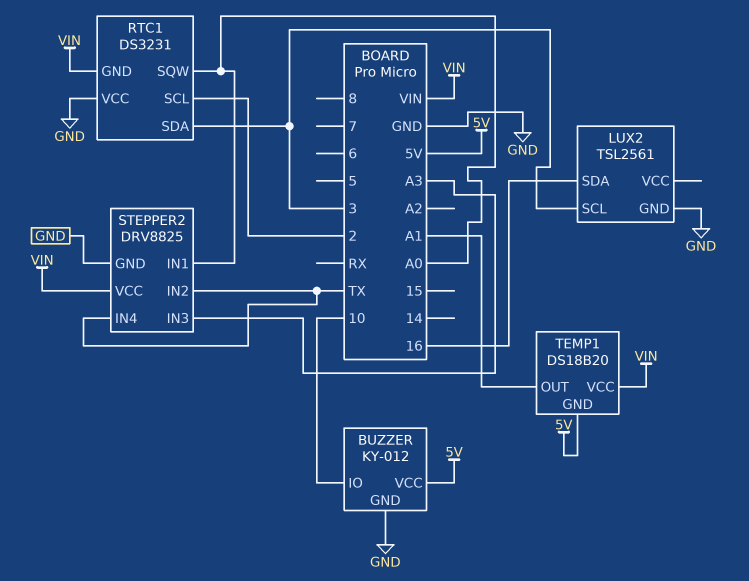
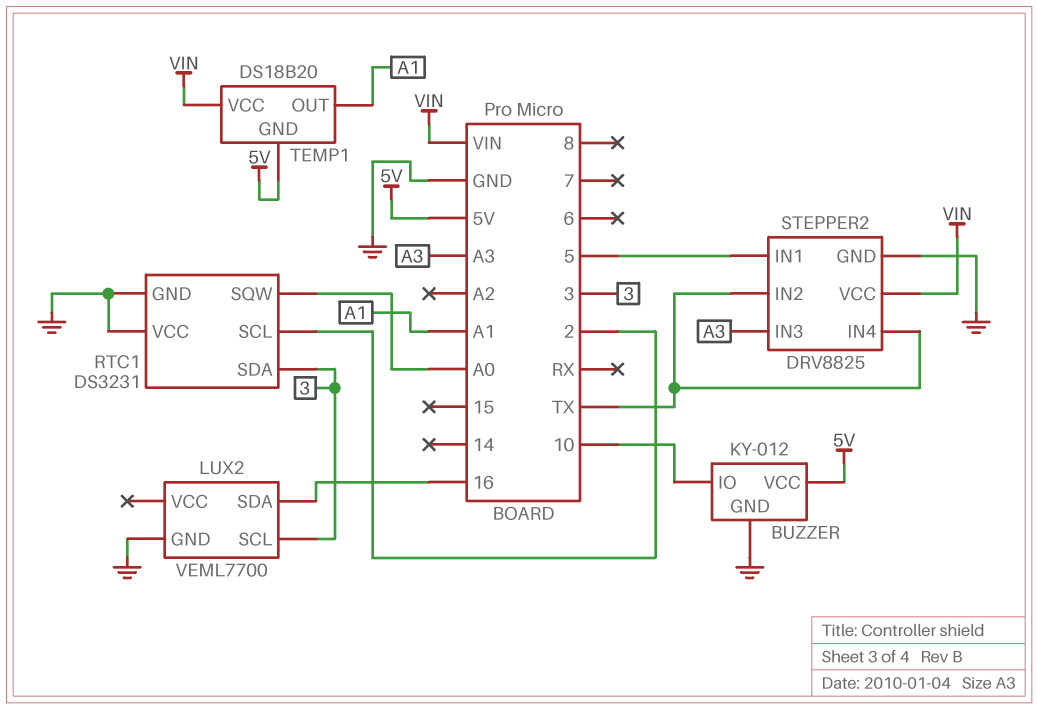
LUX2: TSL2561 -> VEML7700
RTC1 pin GND: VIN -> GND
STEPPER2 pin IN1: A0 -> 5

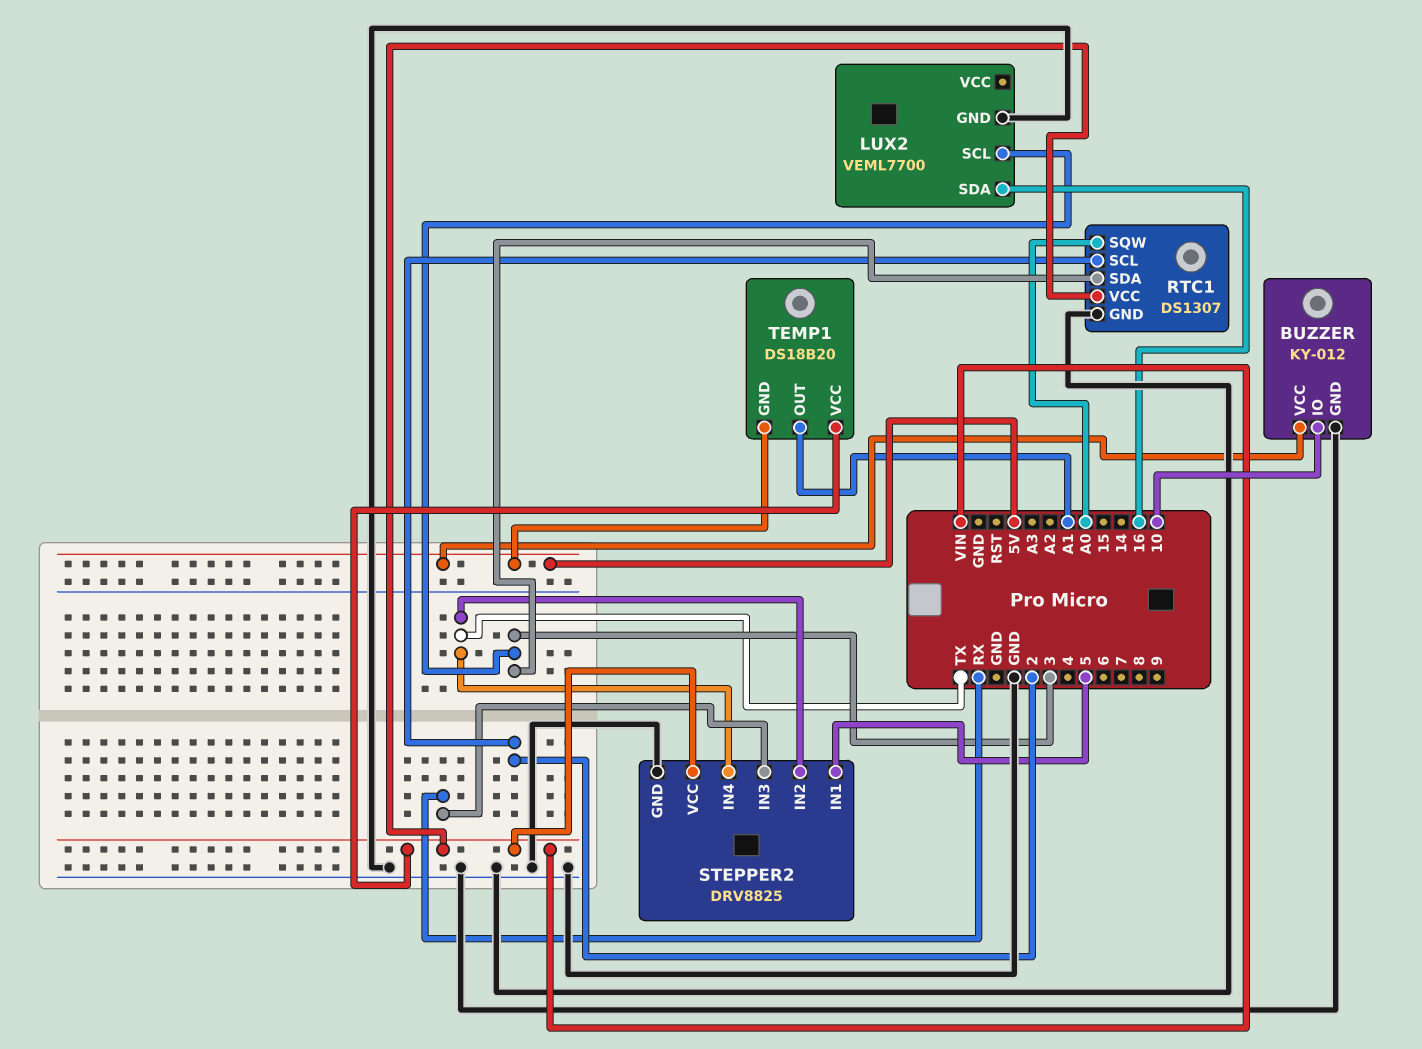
RTC1: DS3231 -> DS1307
RTC1 pin VCC: GND -> VIN
STEPPER2 pin IN3: A3 -> RX

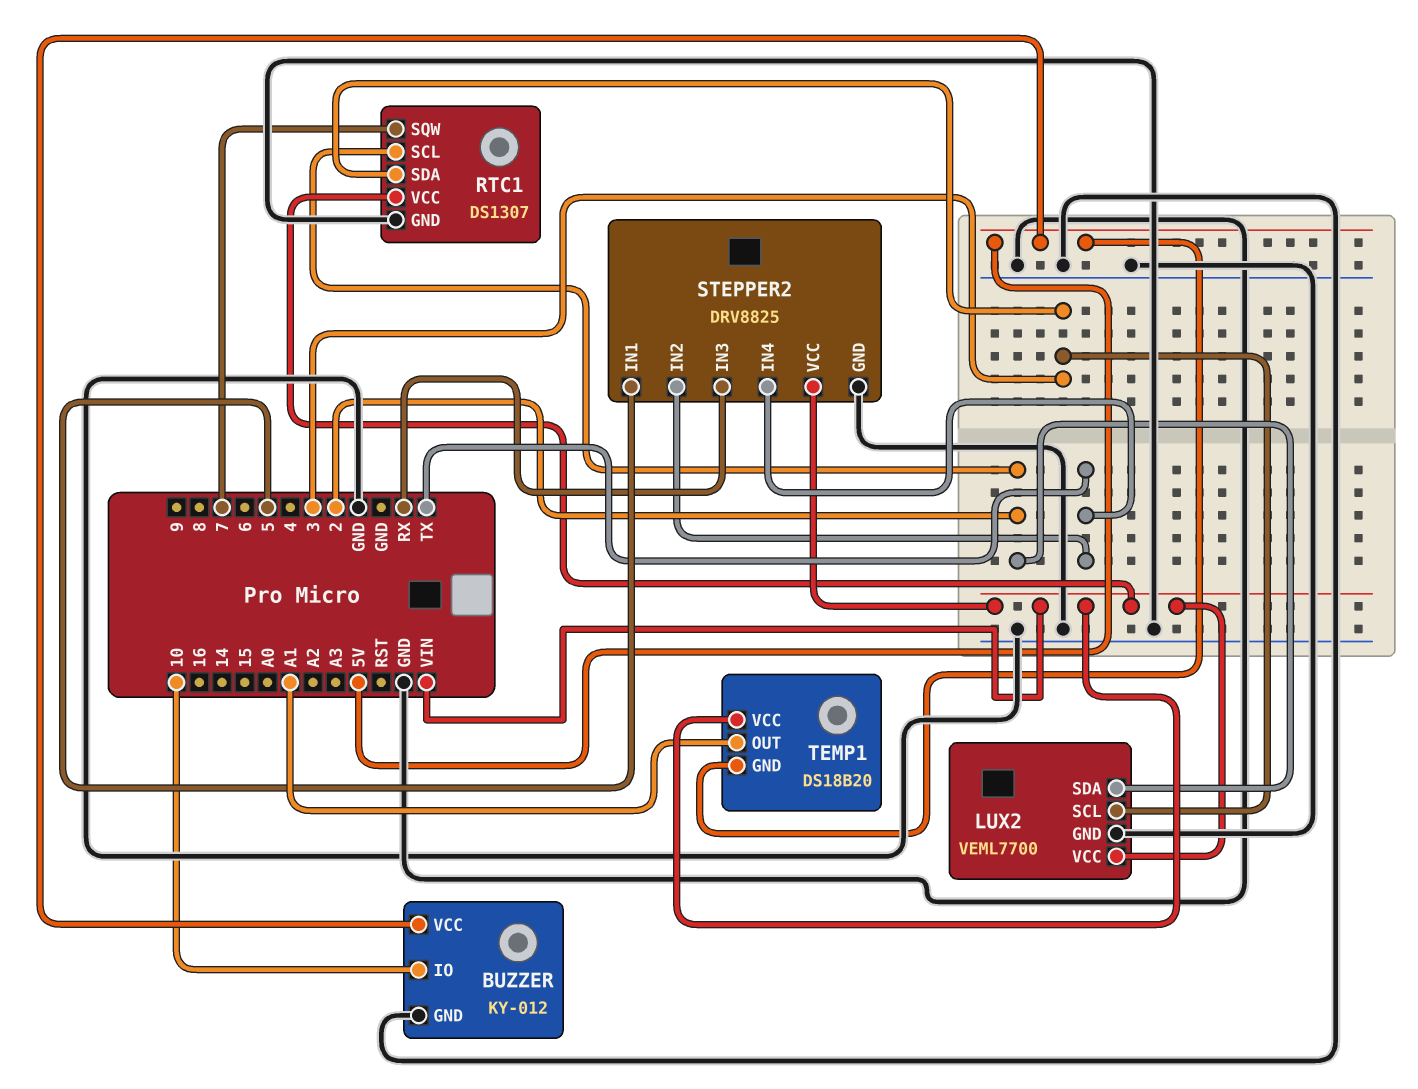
LUX2 pin SDA: 16 -> 2
LUX2 pin VCC: none -> VIN
RTC1 pin SQW: A0 -> 7

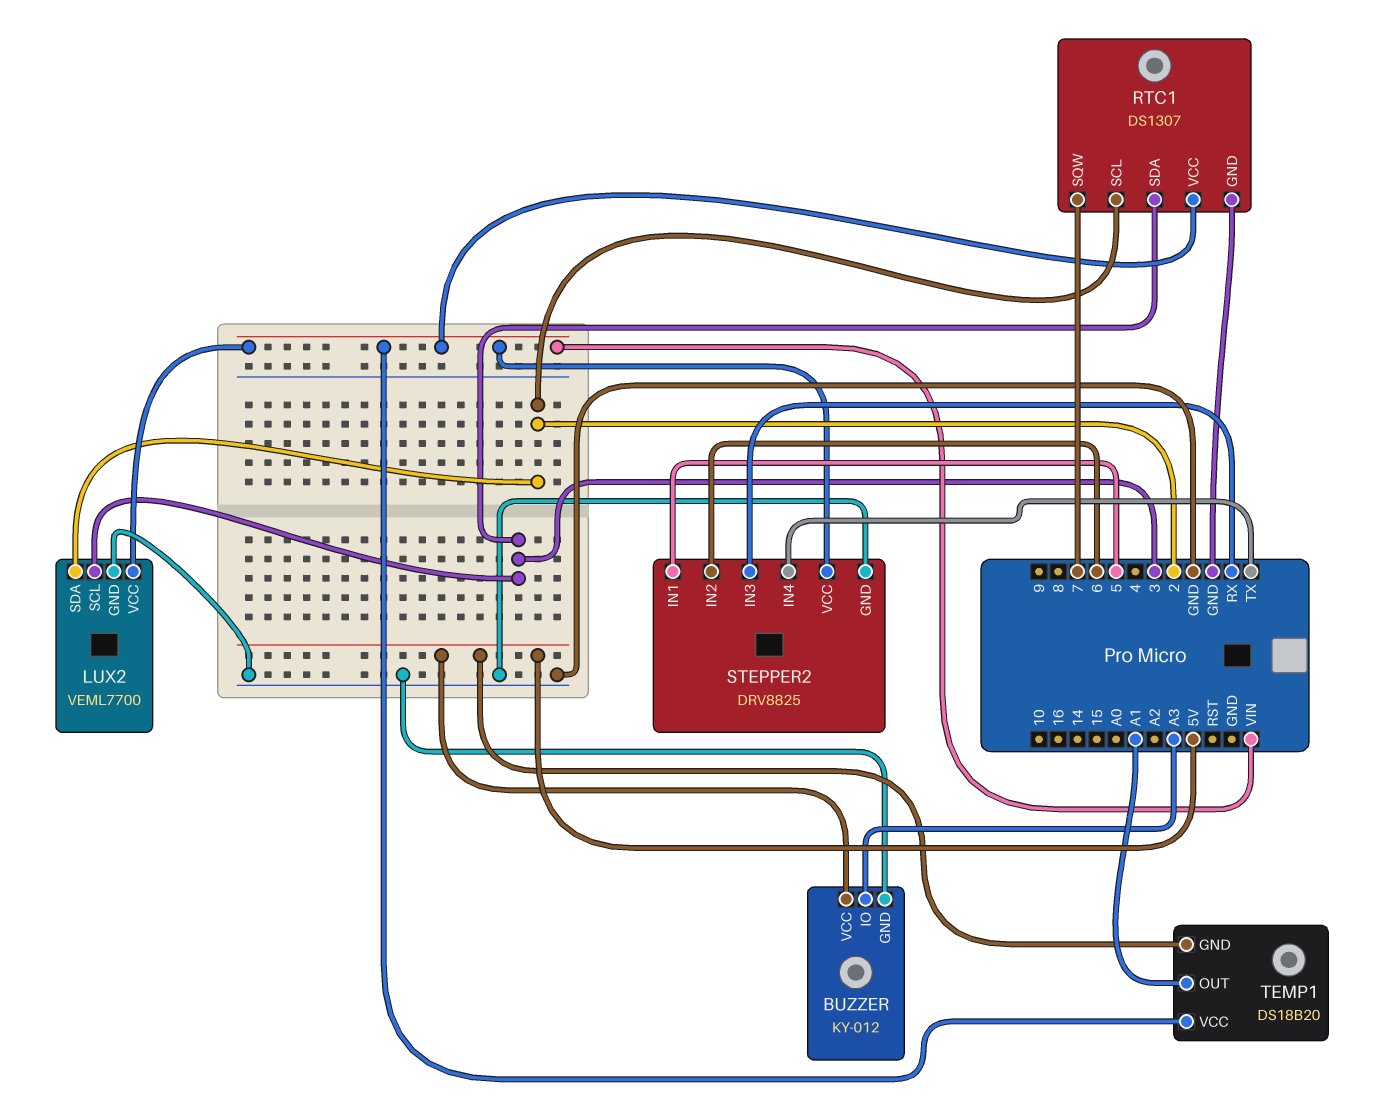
BUZZER pin IO: 10 -> A3
STEPPER2 pin IN2: TX -> 6

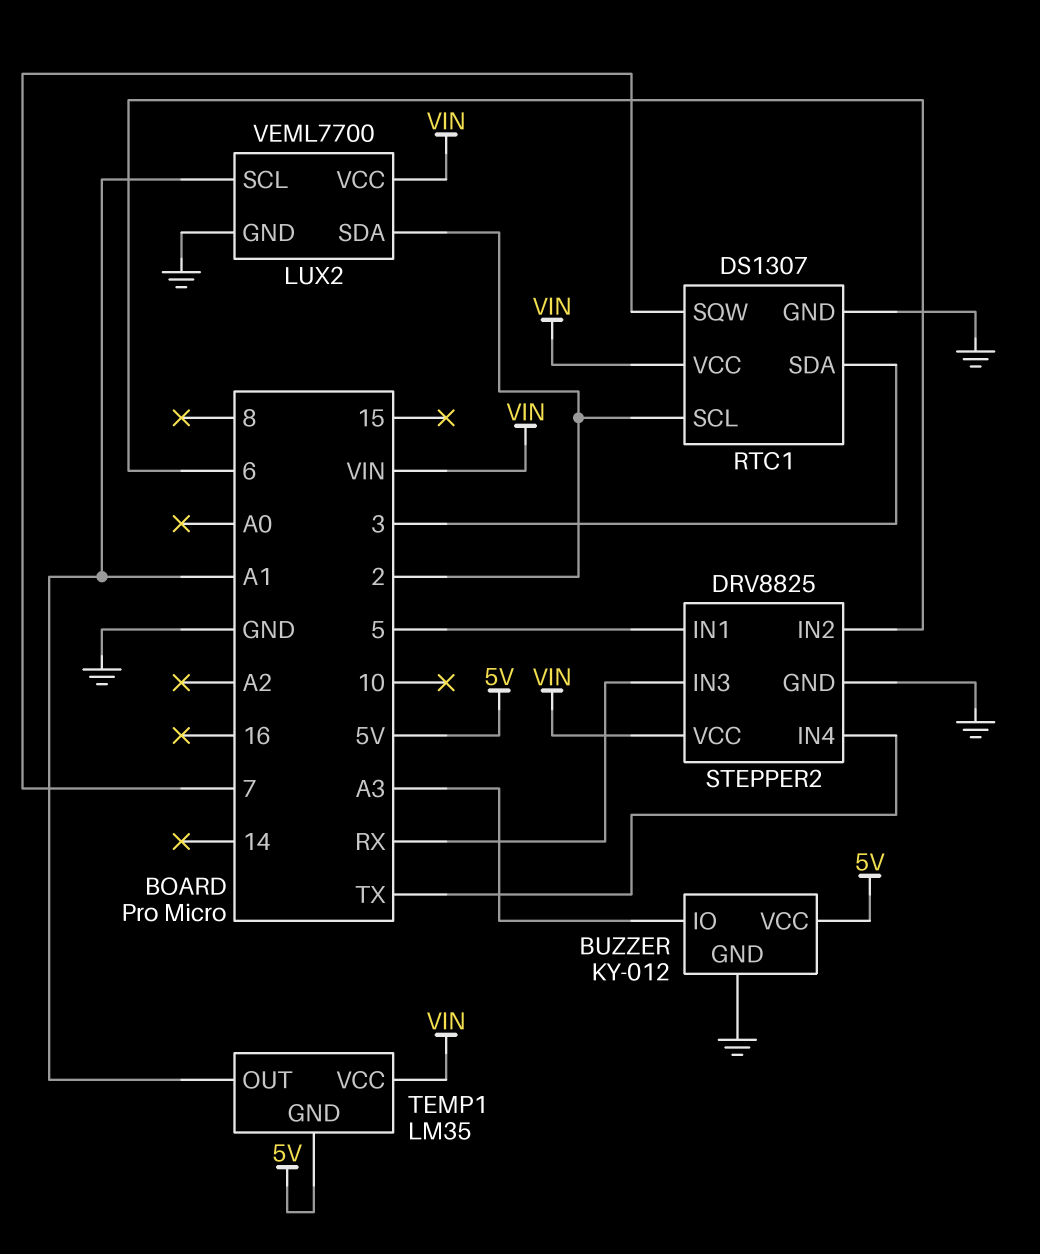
LUX2 pin SCL: 3 -> A1
TEMP1: DS18B20 -> LM35

